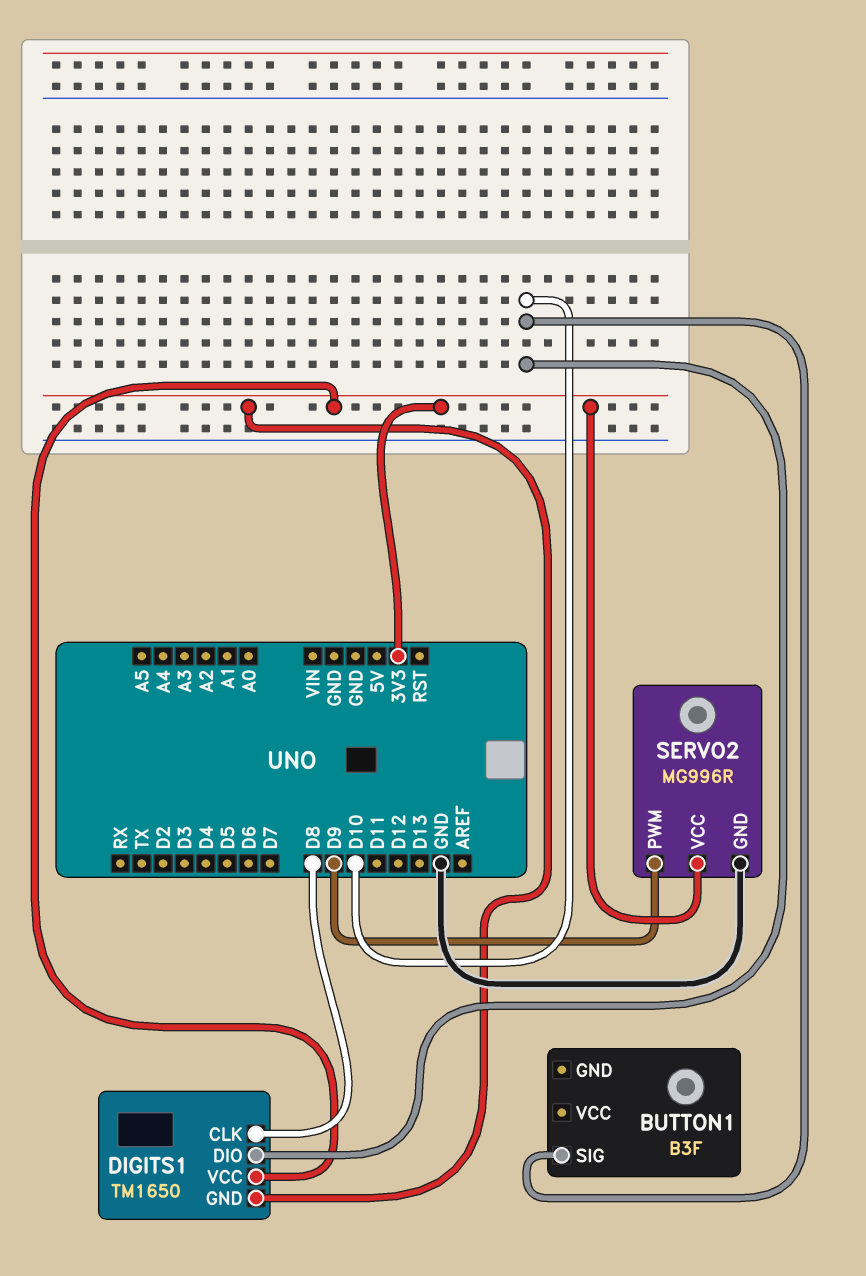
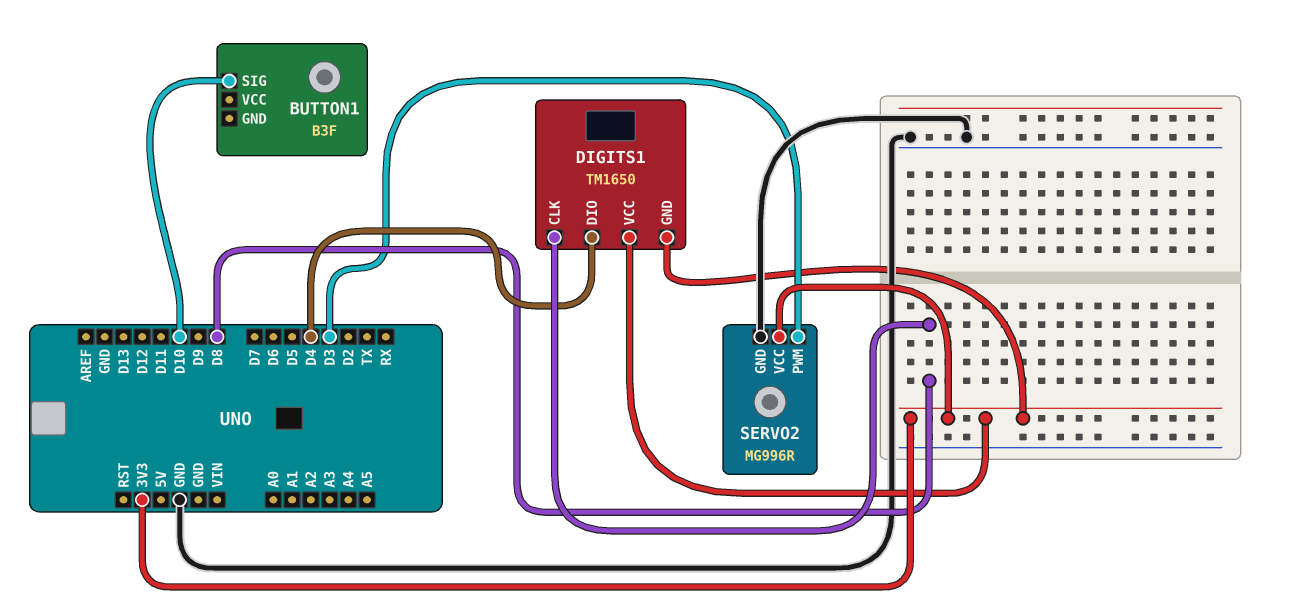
DIGITS1 pin DIO: D10 -> D4
SERVO2 pin PWM: D9 -> D3

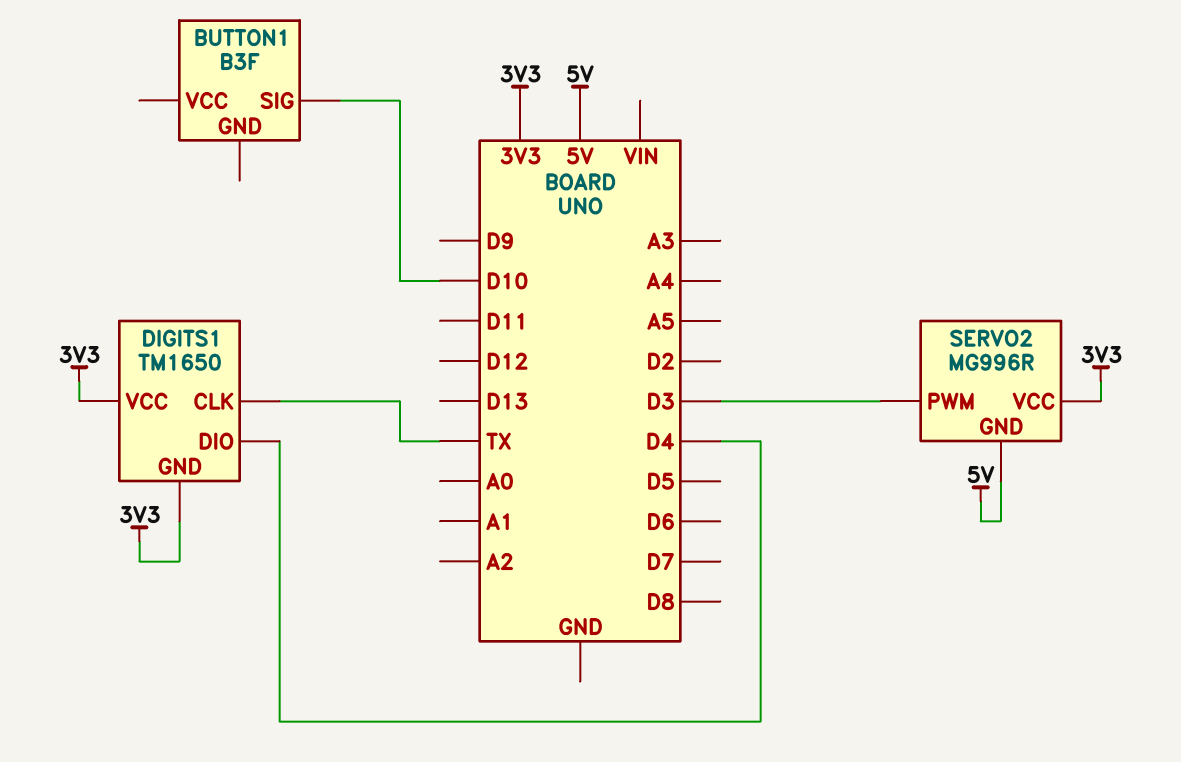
DIGITS1 pin CLK: D8 -> TX
SERVO2 pin GND: GND -> 5V

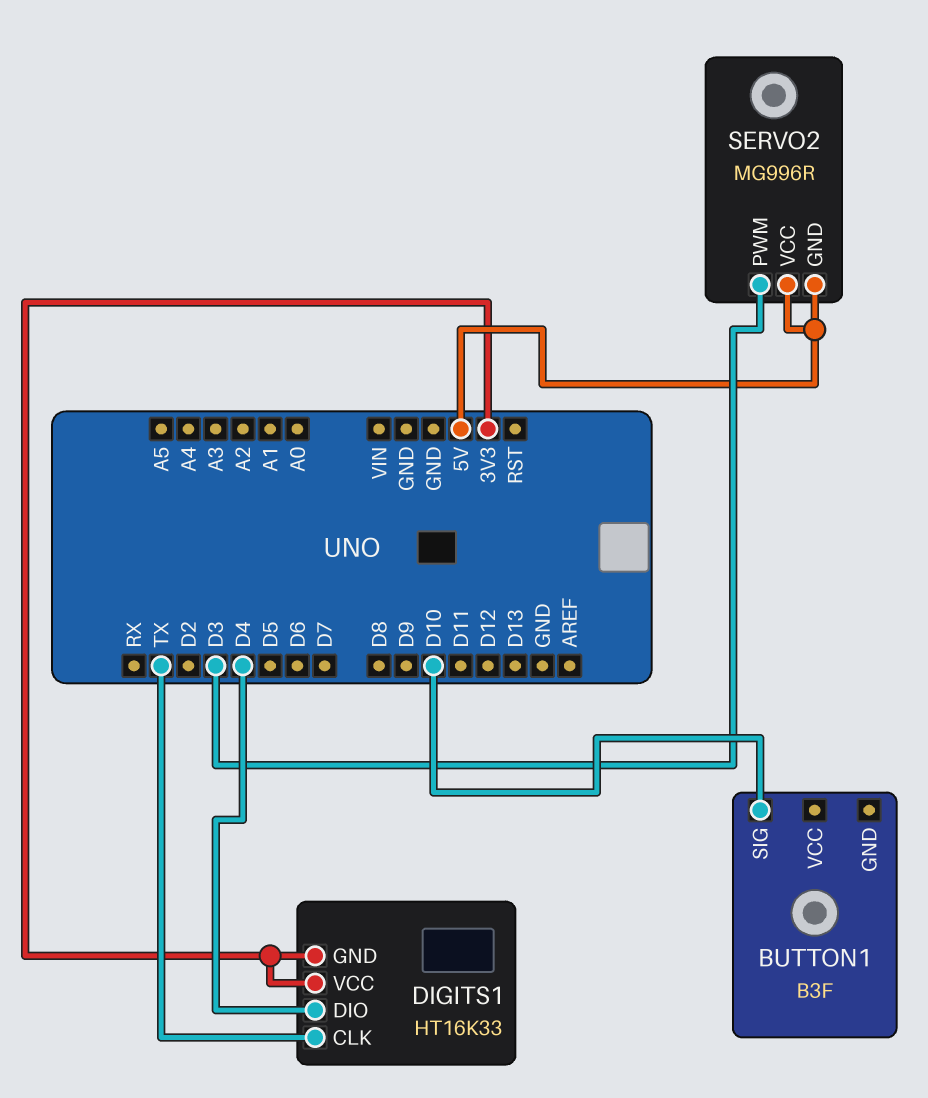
DIGITS1: TM1650 -> HT16K33
SERVO2 pin VCC: 3V3 -> 5V

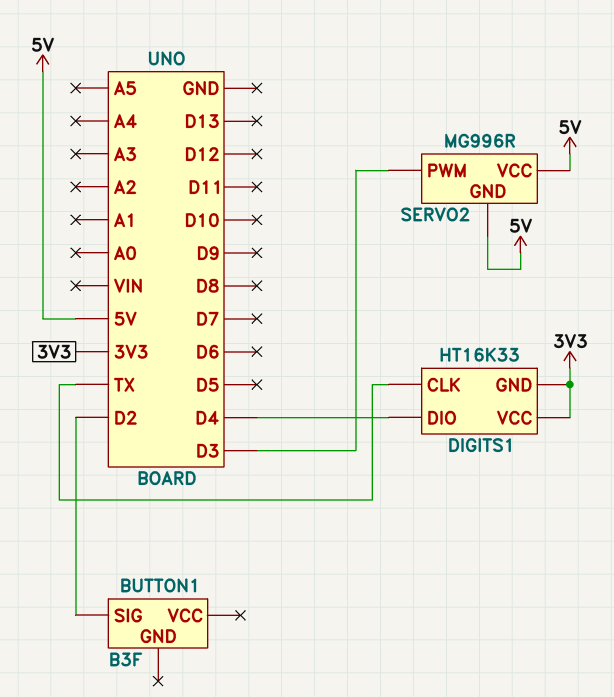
BUTTON1 pin SIG: D10 -> D2

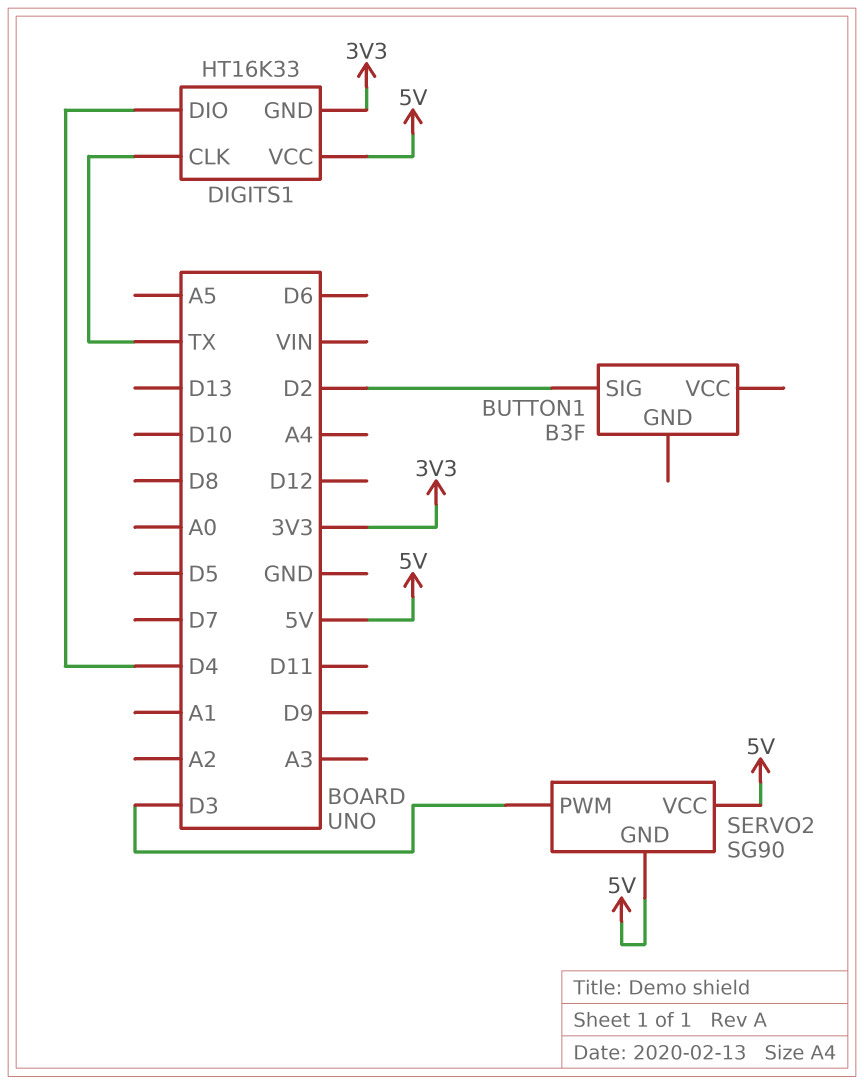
DIGITS1 pin VCC: 3V3 -> 5V
SERVO2: MG996R -> SG90

